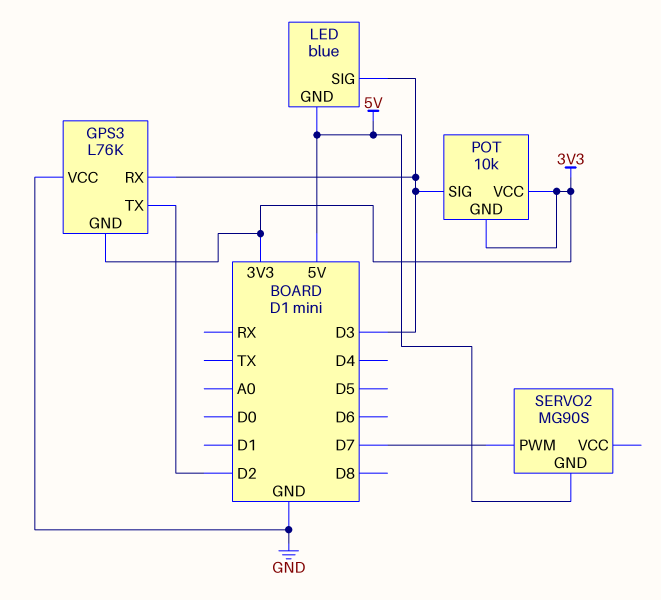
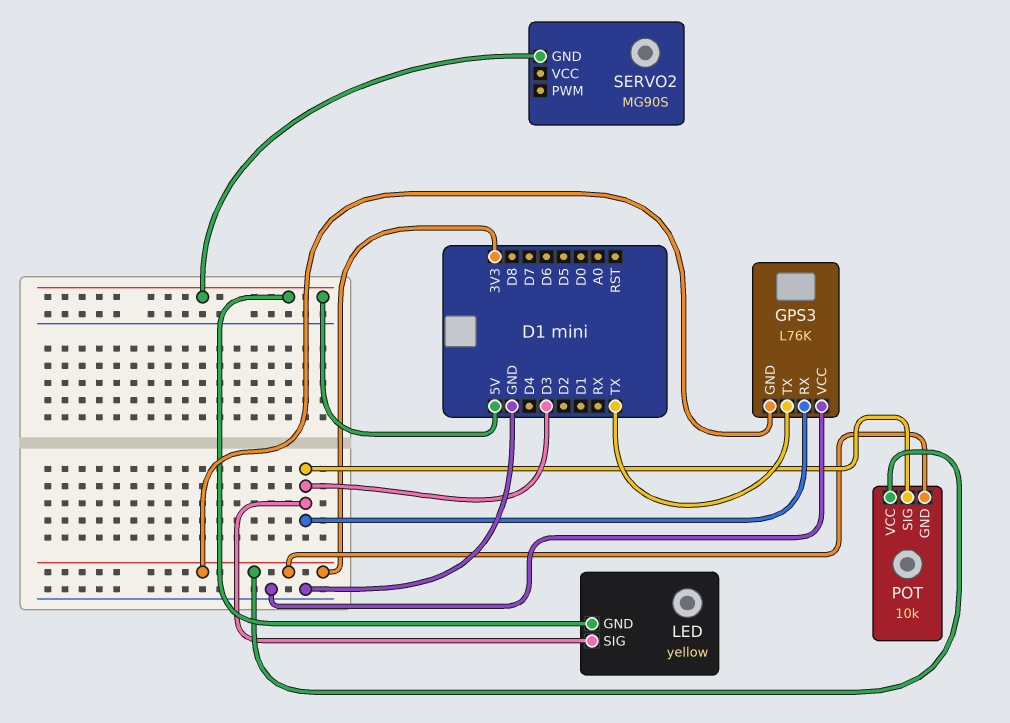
GPS3 pin TX: D2 -> TX
LED: blue -> yellow
SERVO2 pin PWM: D7 -> none

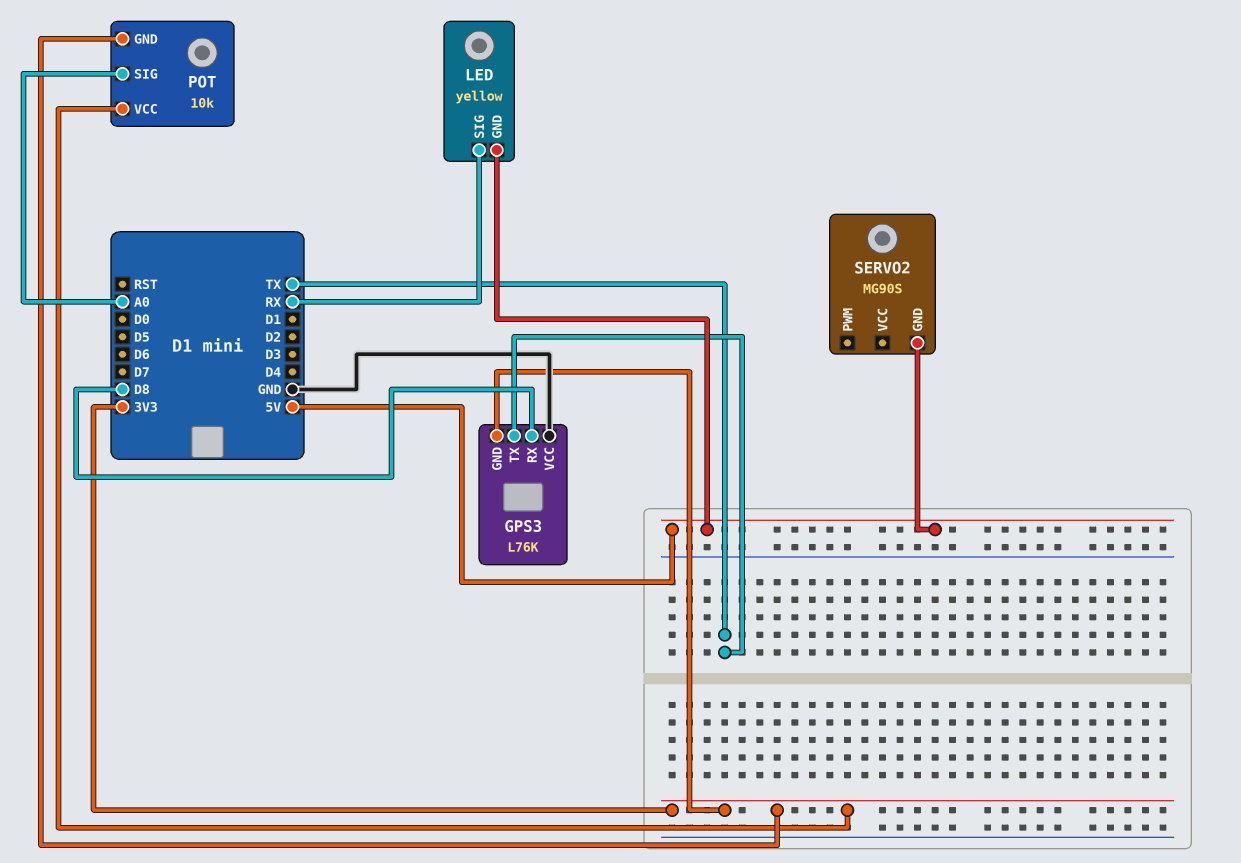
GPS3 pin RX: D3 -> D8
LED pin SIG: D3 -> RX
POT pin SIG: D3 -> A0

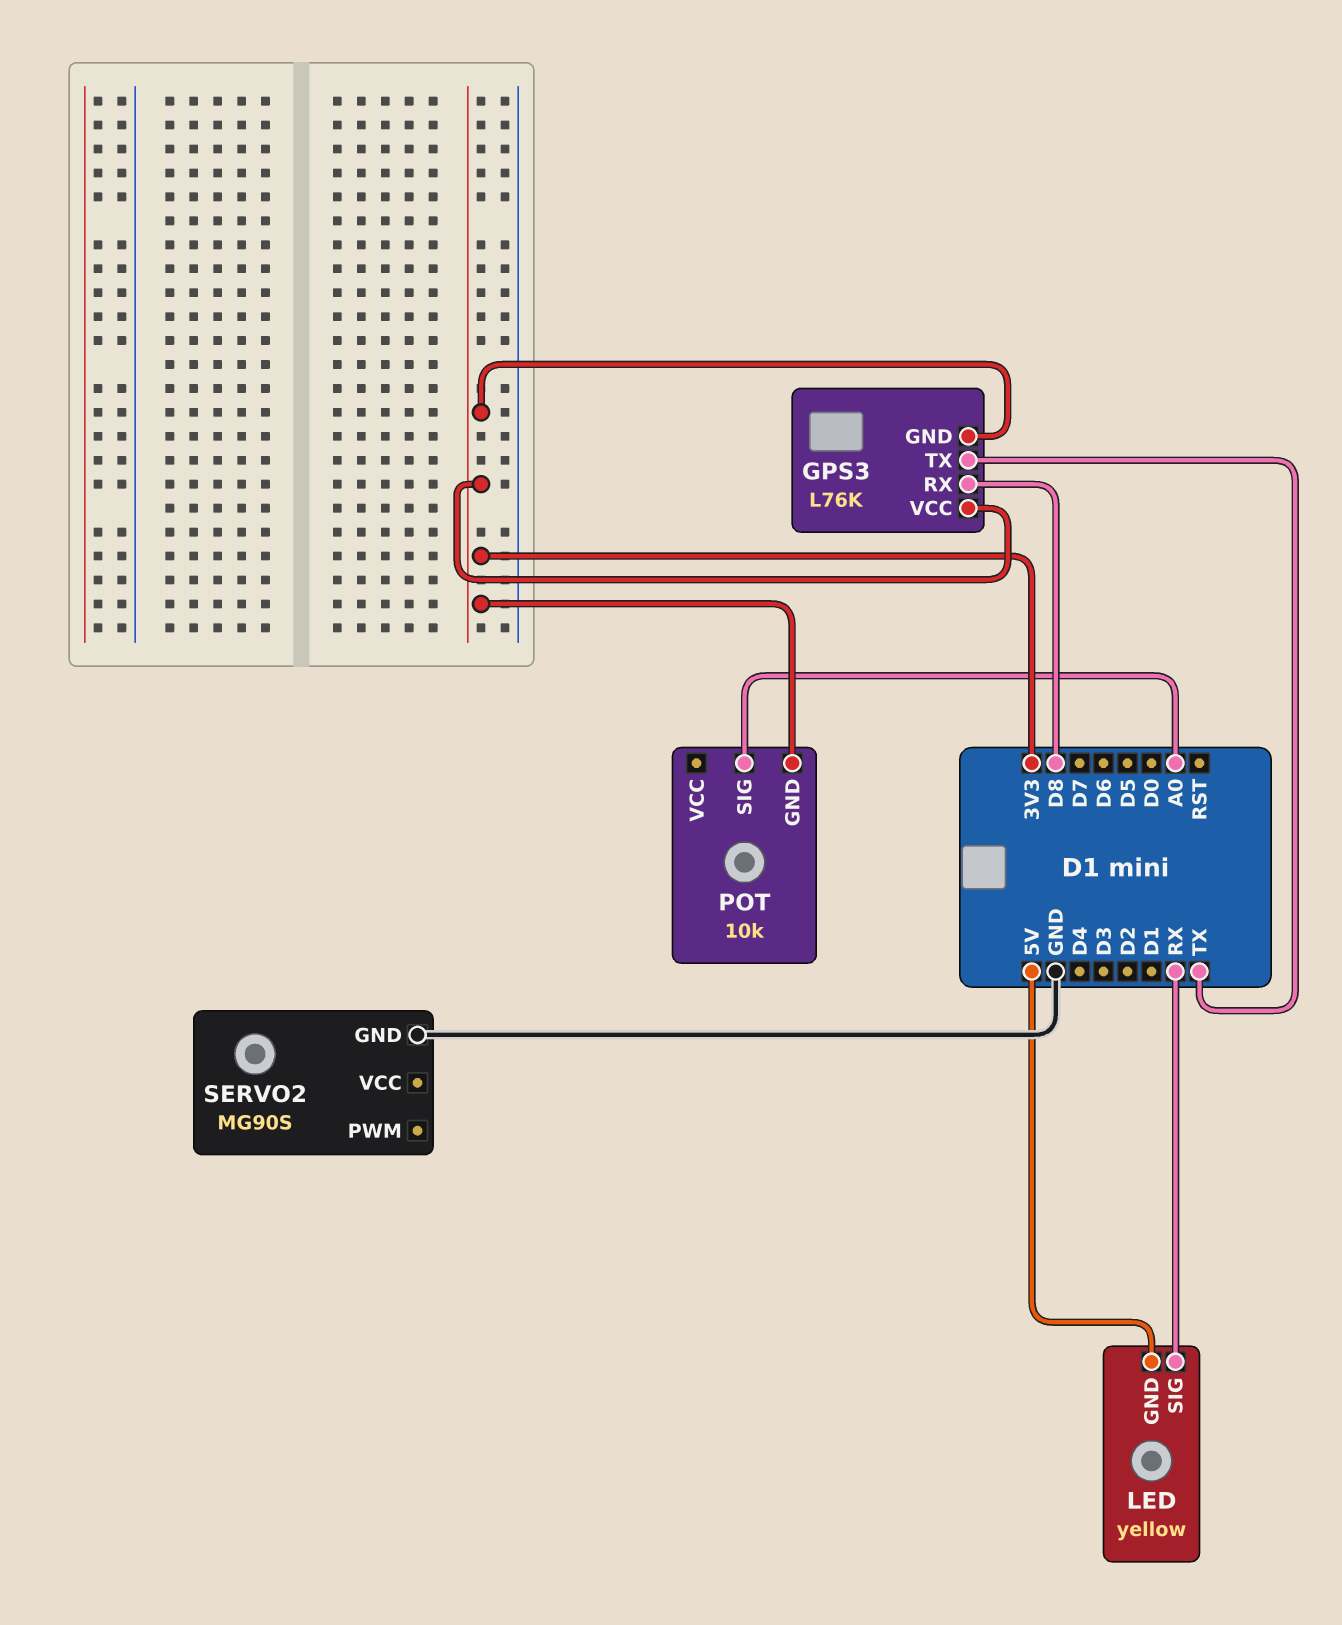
GPS3 pin VCC: GND -> 3V3
POT pin VCC: 3V3 -> none
SERVO2 pin GND: 5V -> GND

